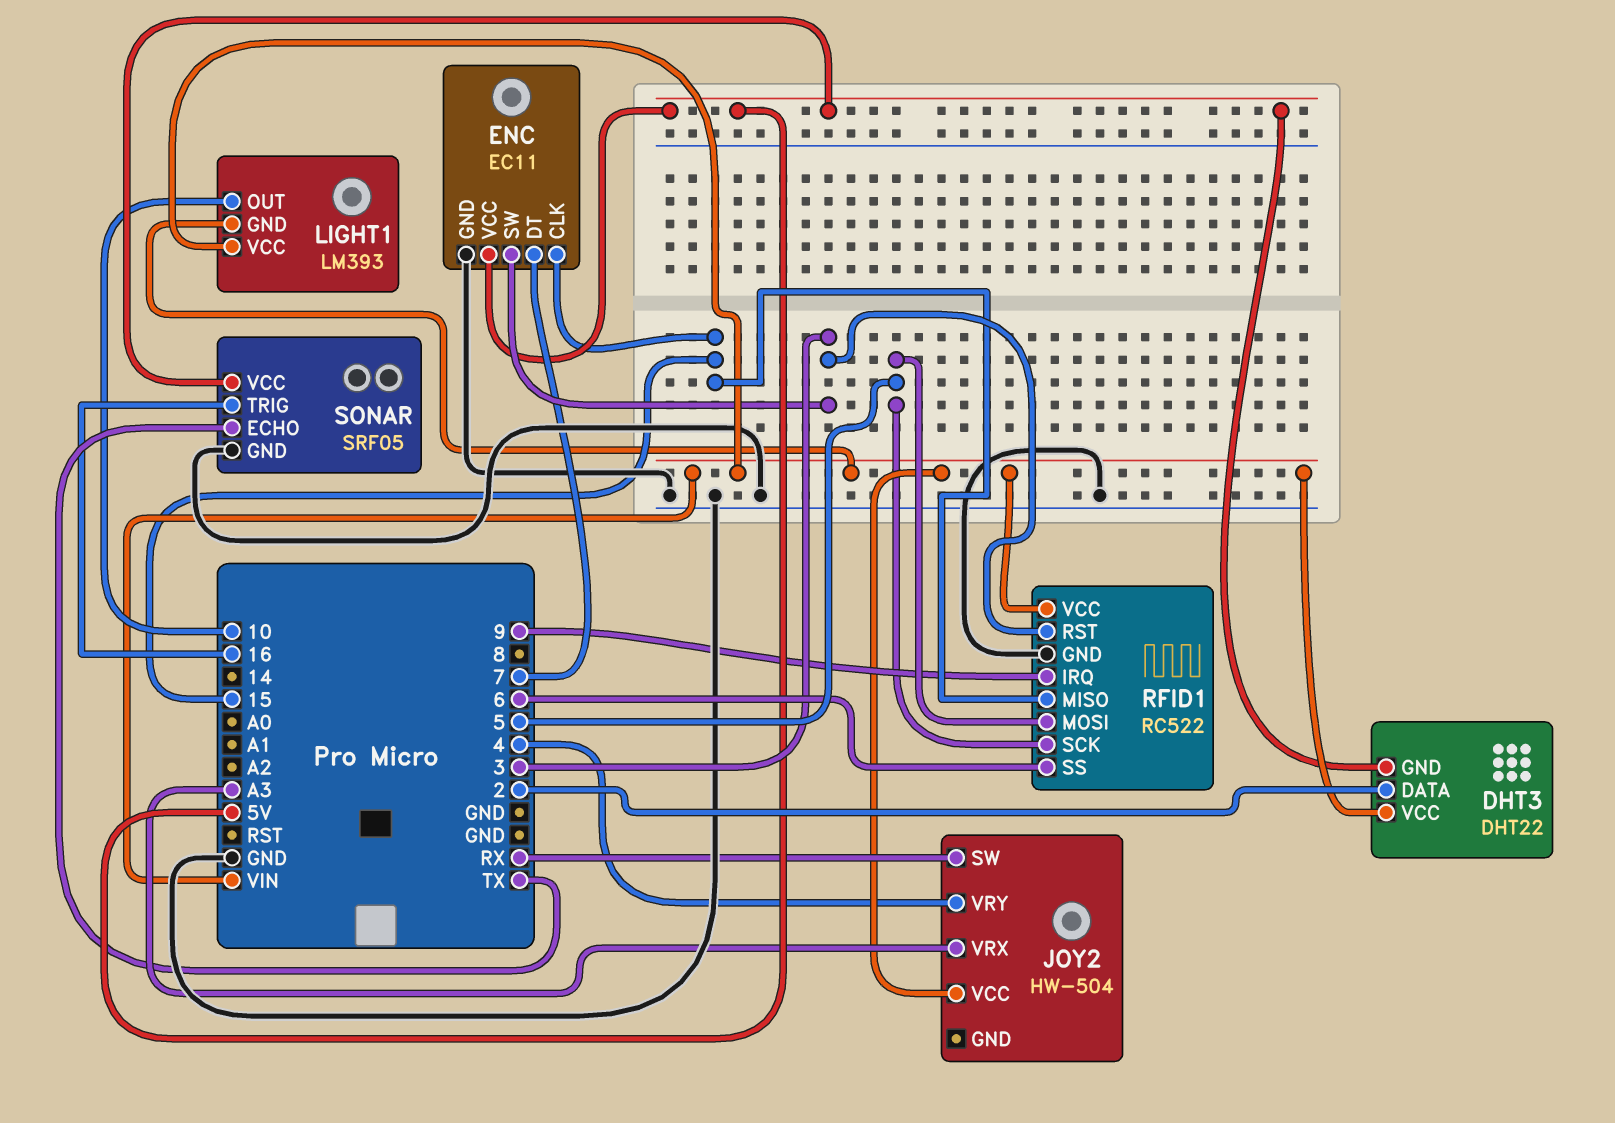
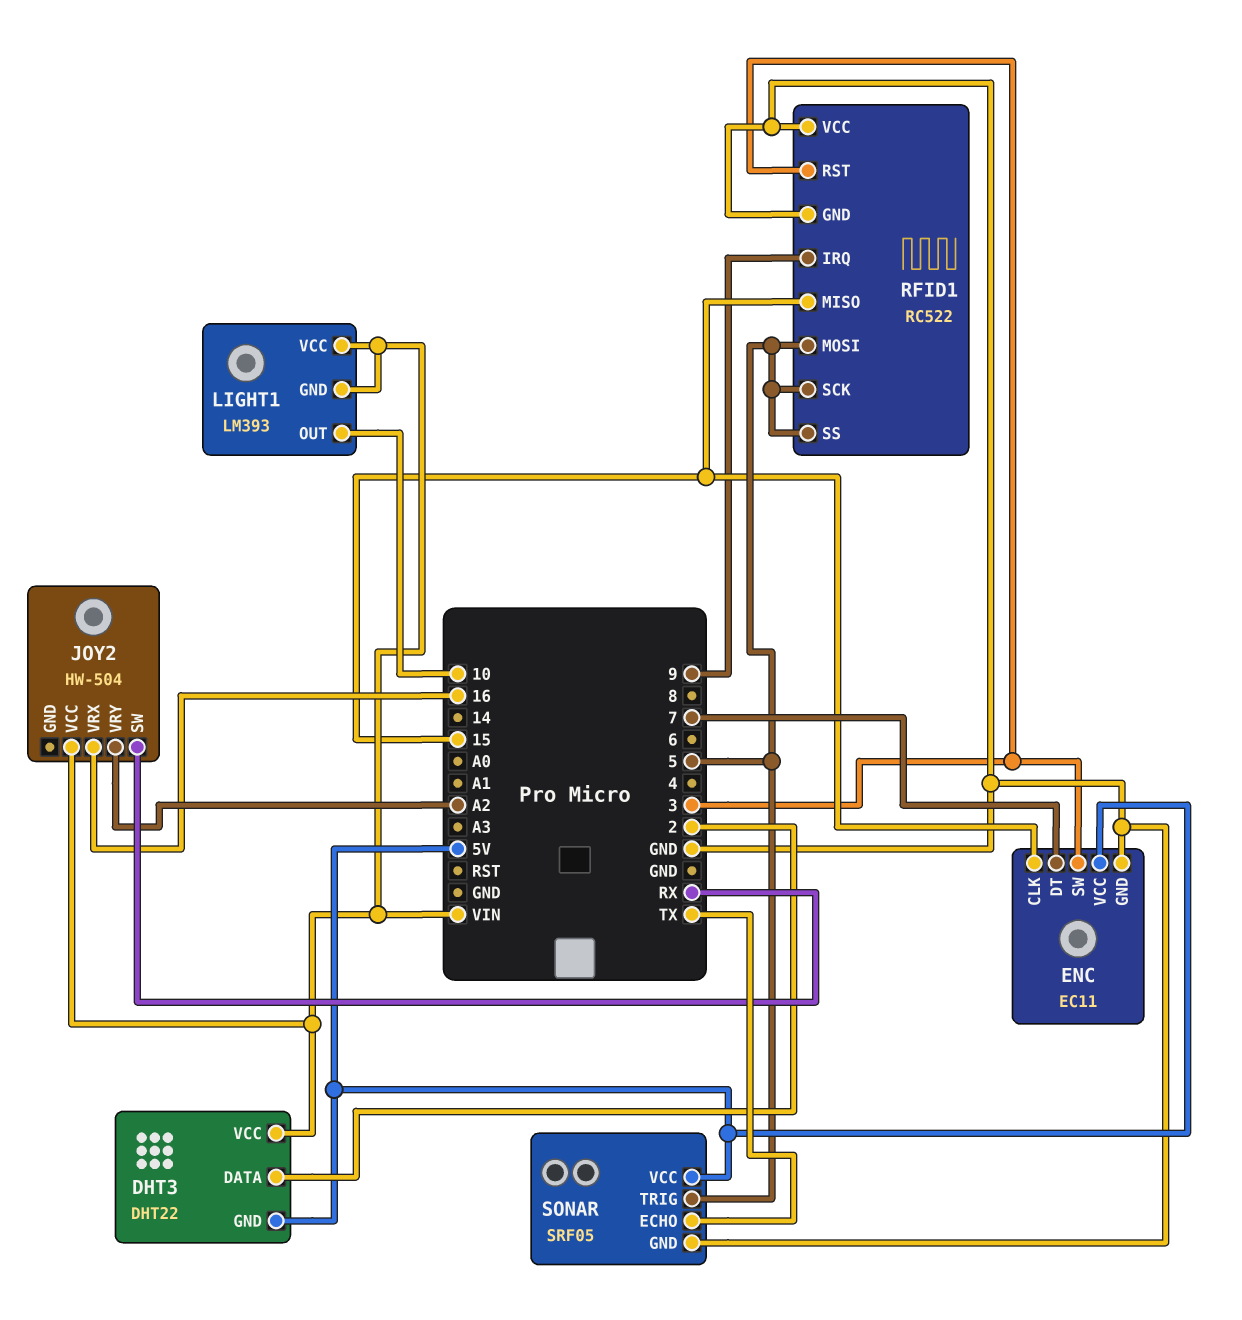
JOY2 pin VRX: A3 -> 16
JOY2 pin VRY: 4 -> A2
RFID1 pin SS: 6 -> 5
RFID1 pin VCC: VIN -> GND
SONAR pin TRIG: 16 -> 5

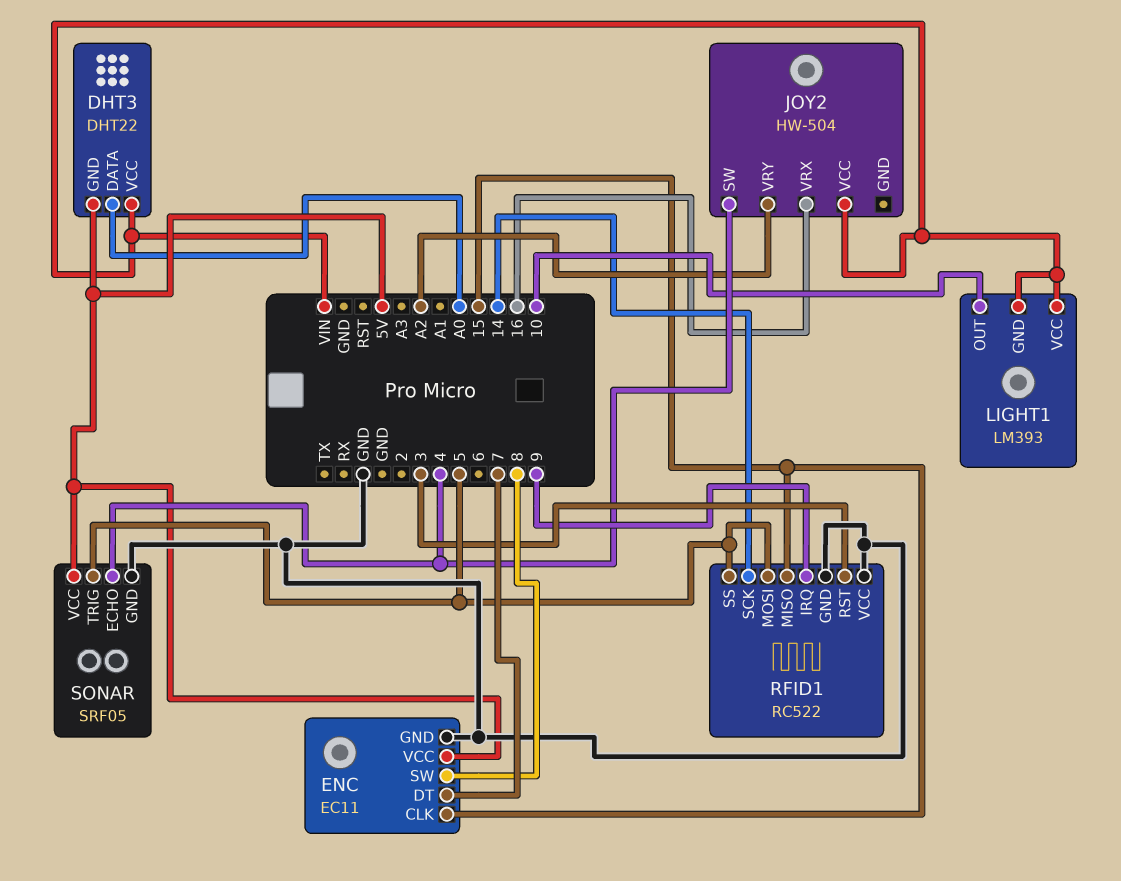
DHT3 pin DATA: 2 -> A0
ENC pin SW: 3 -> 8
JOY2 pin SW: RX -> 4
RFID1 pin SCK: 5 -> 14
SONAR pin ECHO: TX -> 4

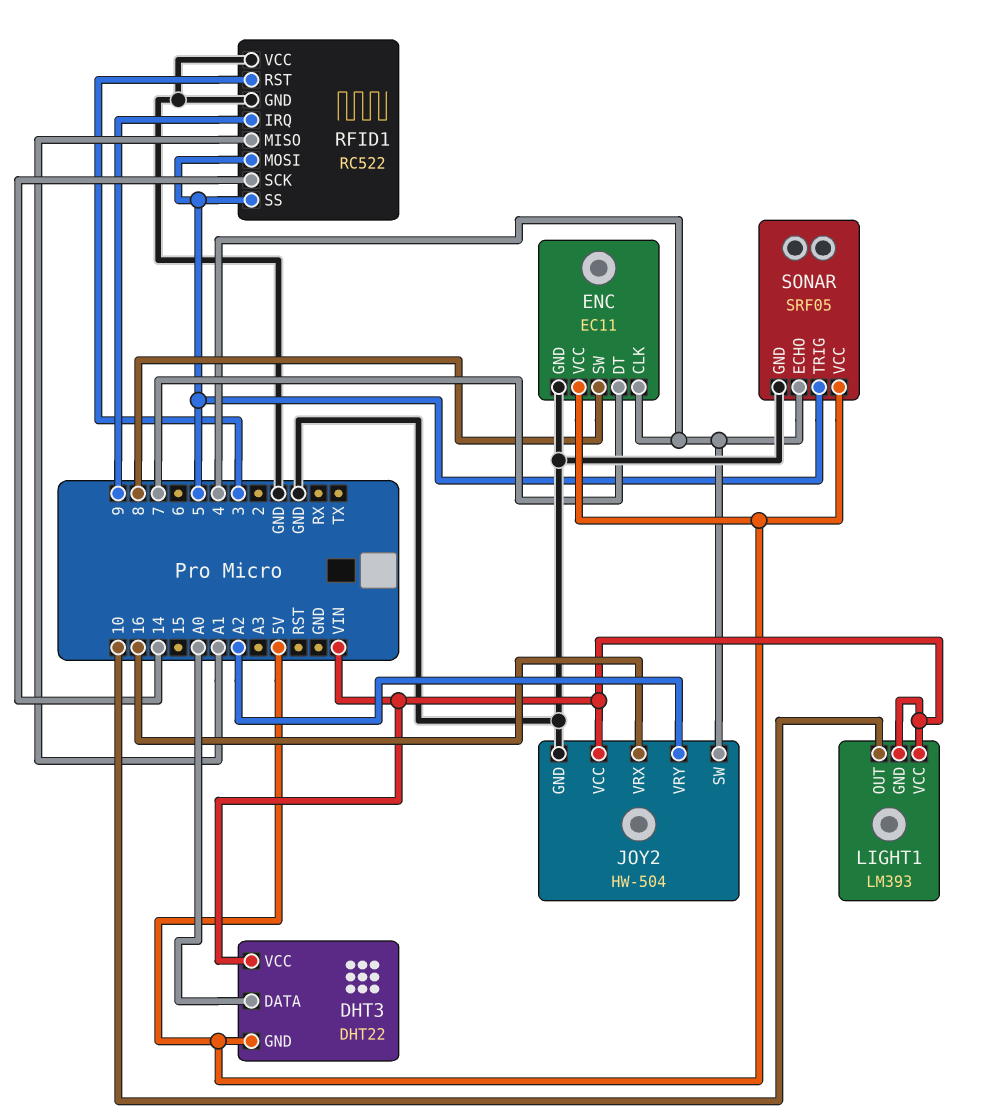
ENC pin CLK: 15 -> 4
JOY2 pin GND: none -> GND
RFID1 pin MISO: 15 -> A1

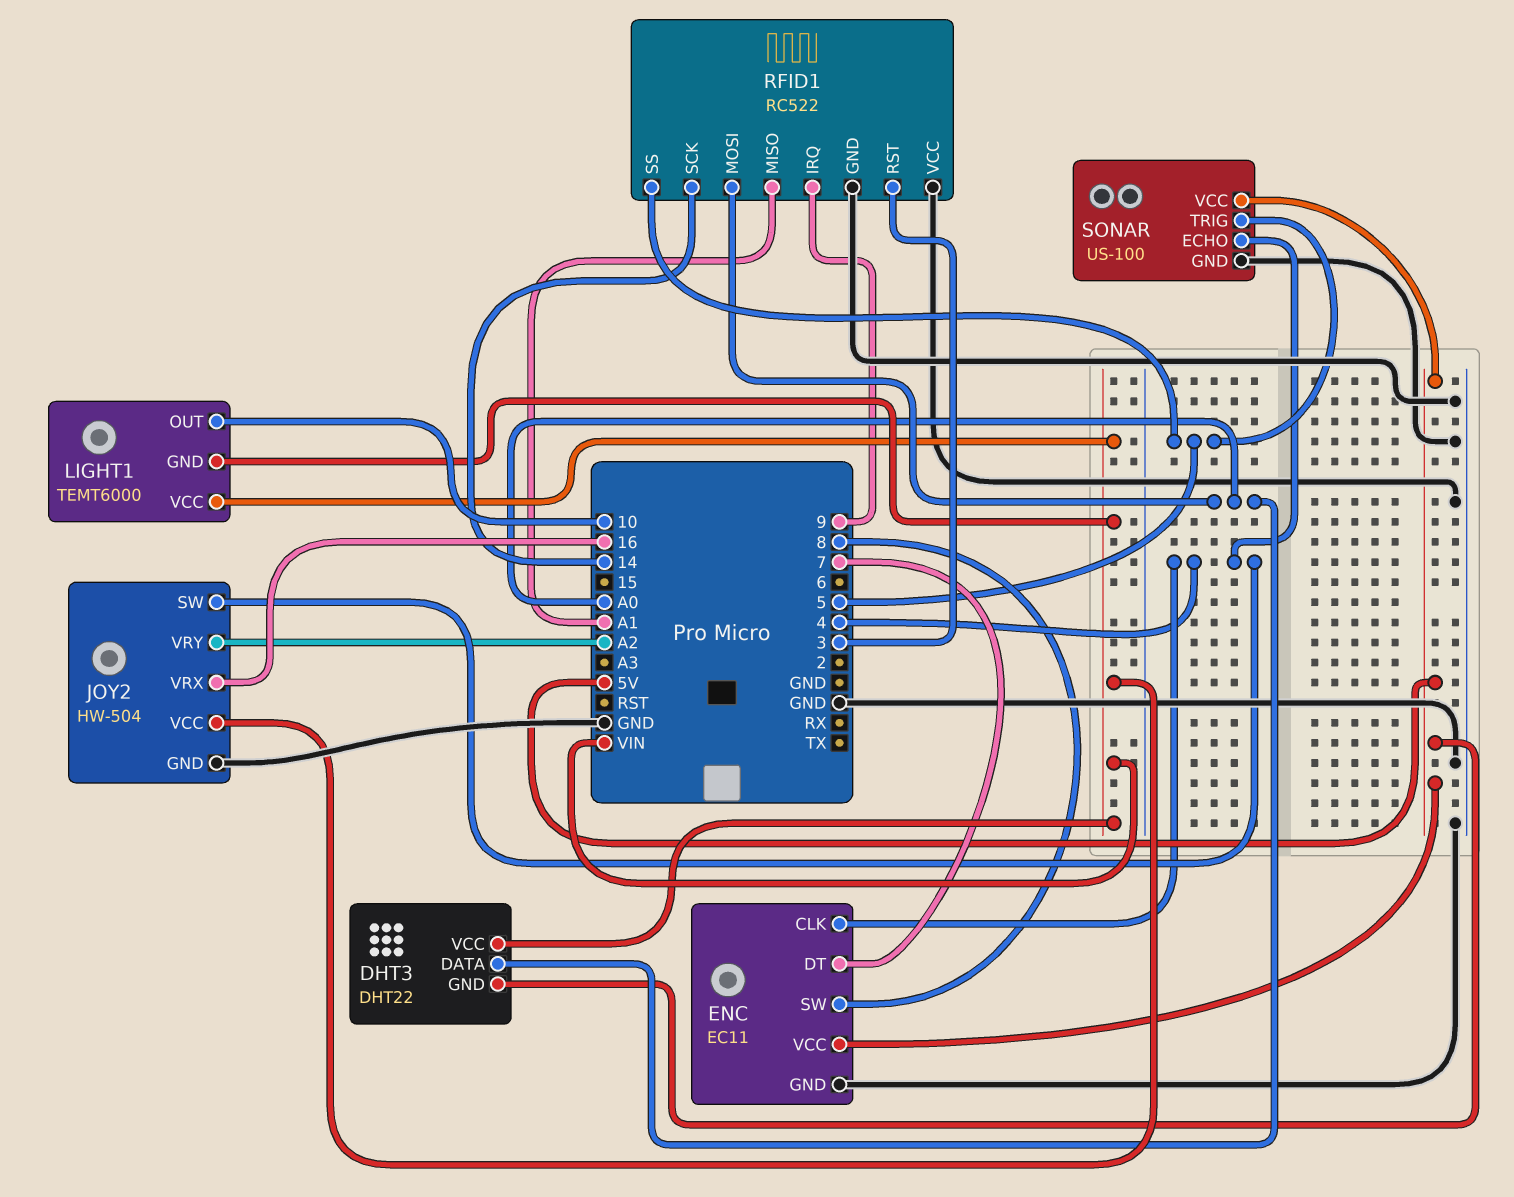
LIGHT1: LM393 -> TEMT6000
RFID1 pin MOSI: 5 -> A0
SONAR: SRF05 -> US-100

